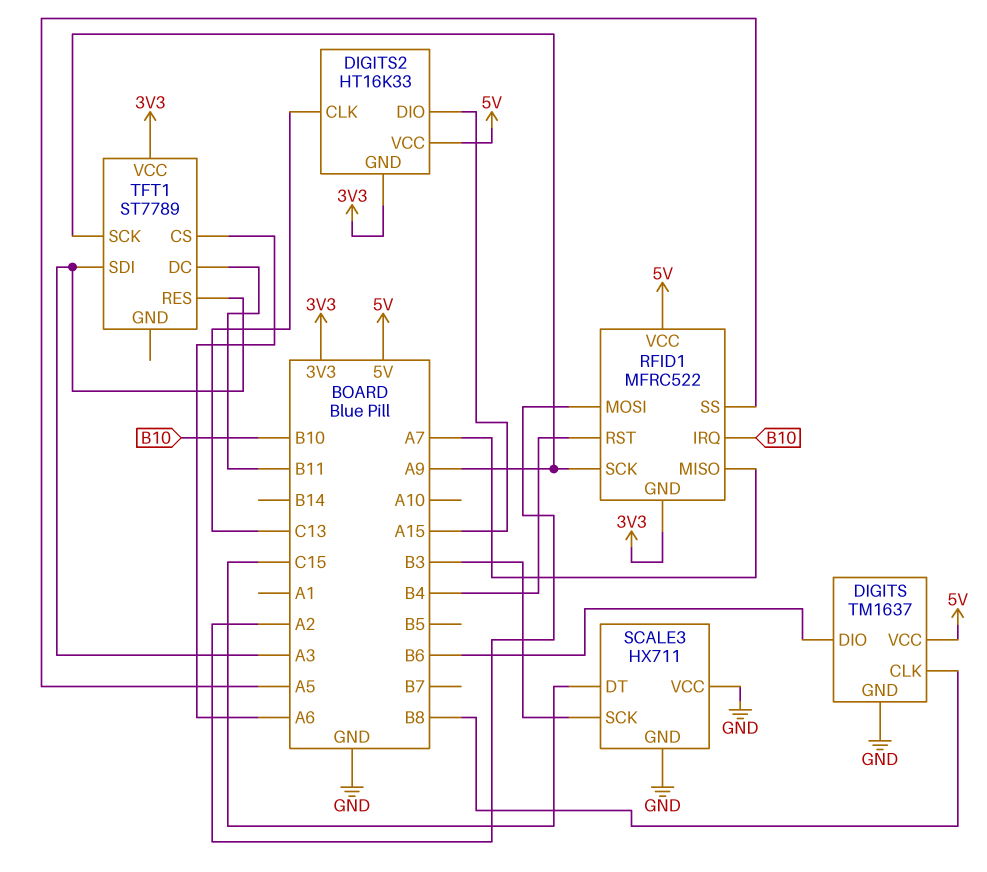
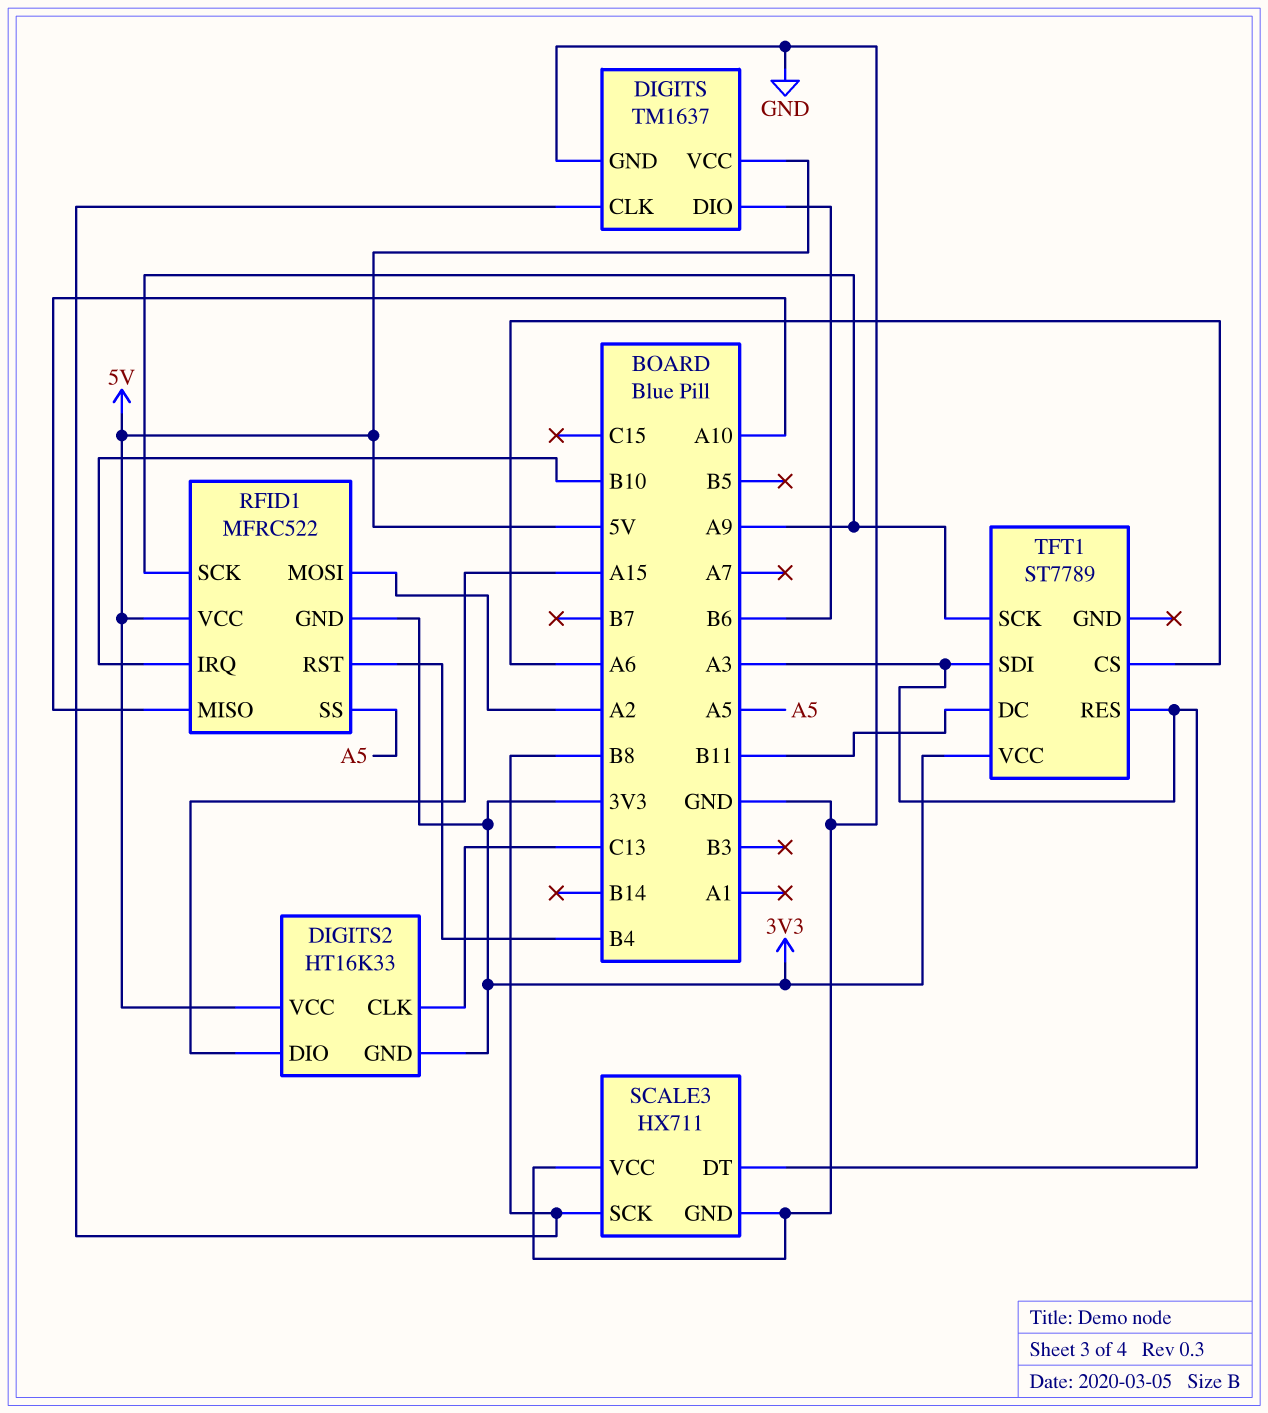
RFID1 pin MISO: A7 -> A10
SCALE3 pin DT: C15 -> A3
SCALE3 pin SCK: B3 -> B8

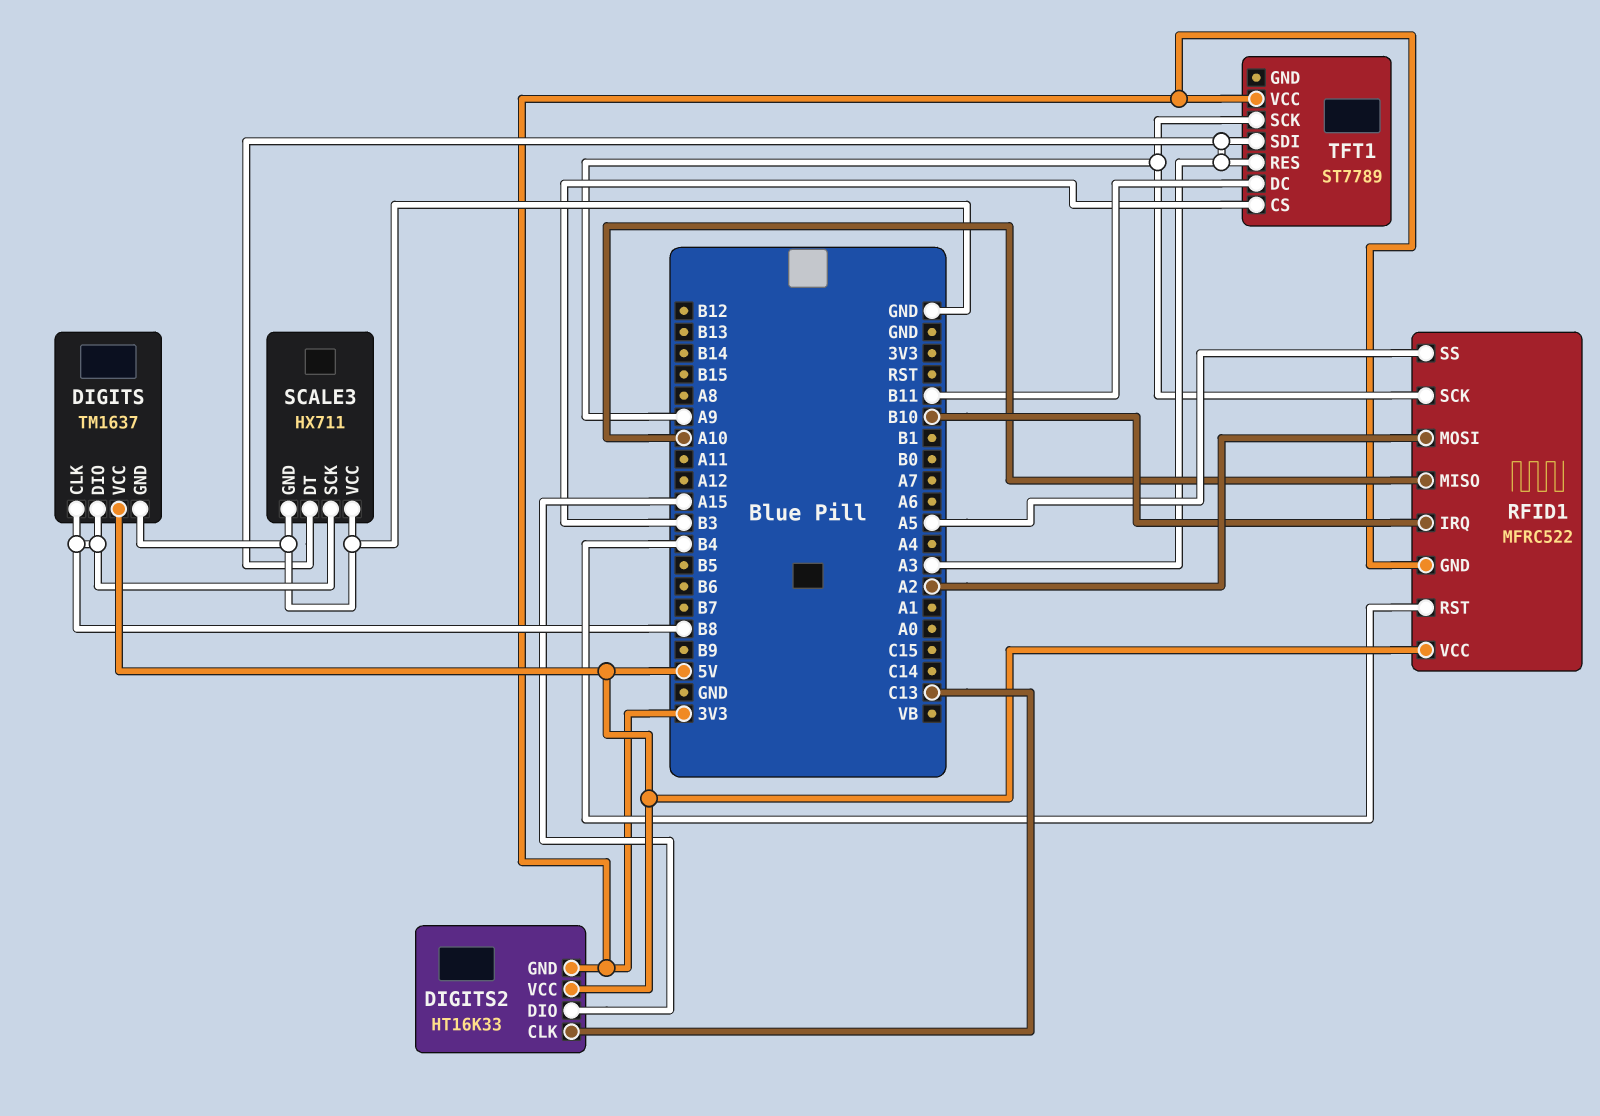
DIGITS pin DIO: B6 -> B8
TFT1 pin CS: A6 -> B3

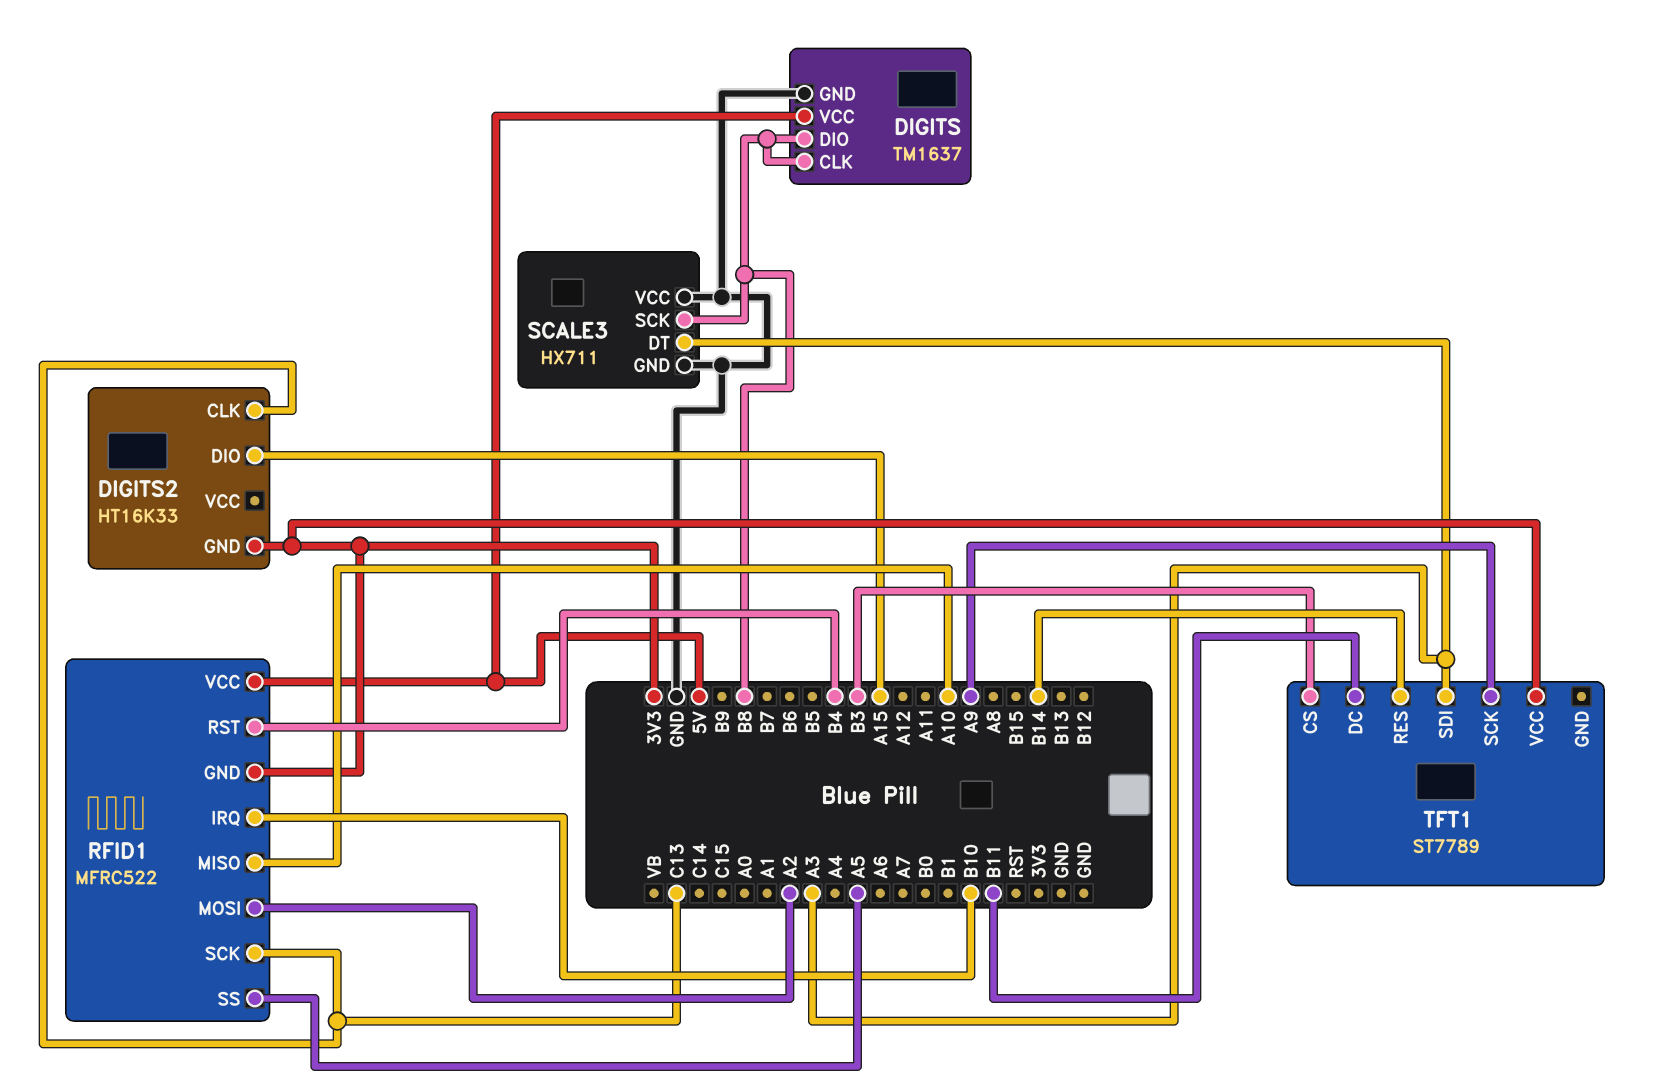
DIGITS2 pin VCC: 5V -> none
RFID1 pin SCK: A9 -> C13
TFT1 pin RES: A3 -> B14

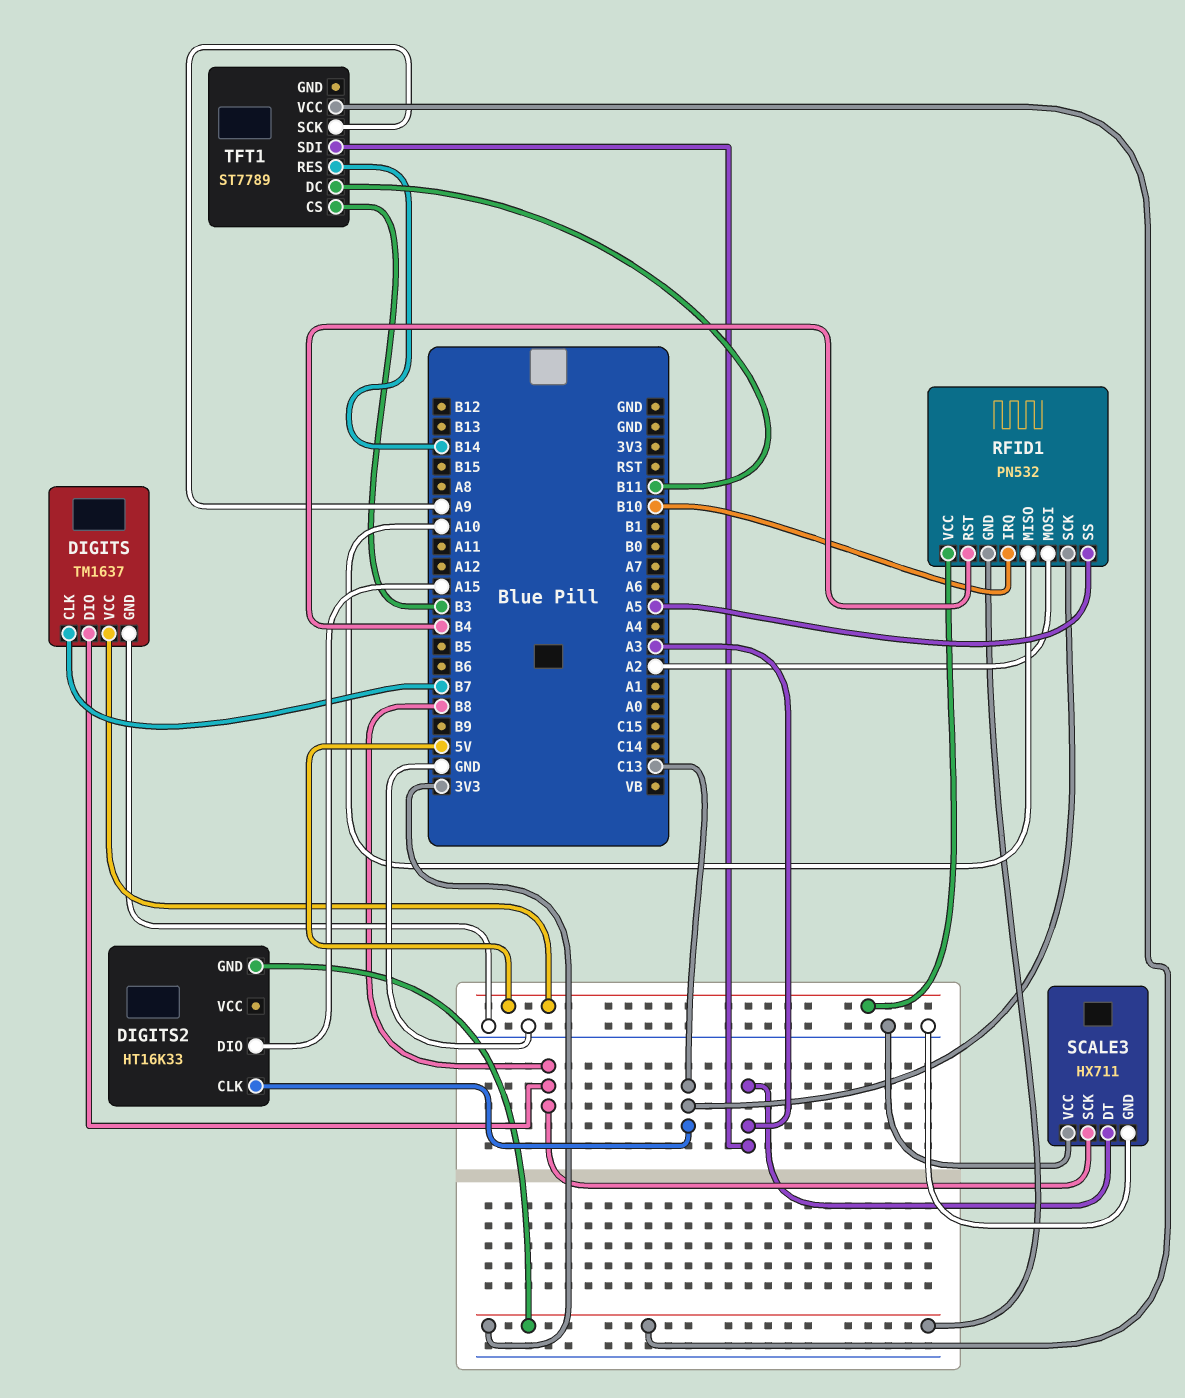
DIGITS pin CLK: B8 -> B7
RFID1: MFRC522 -> PN532

